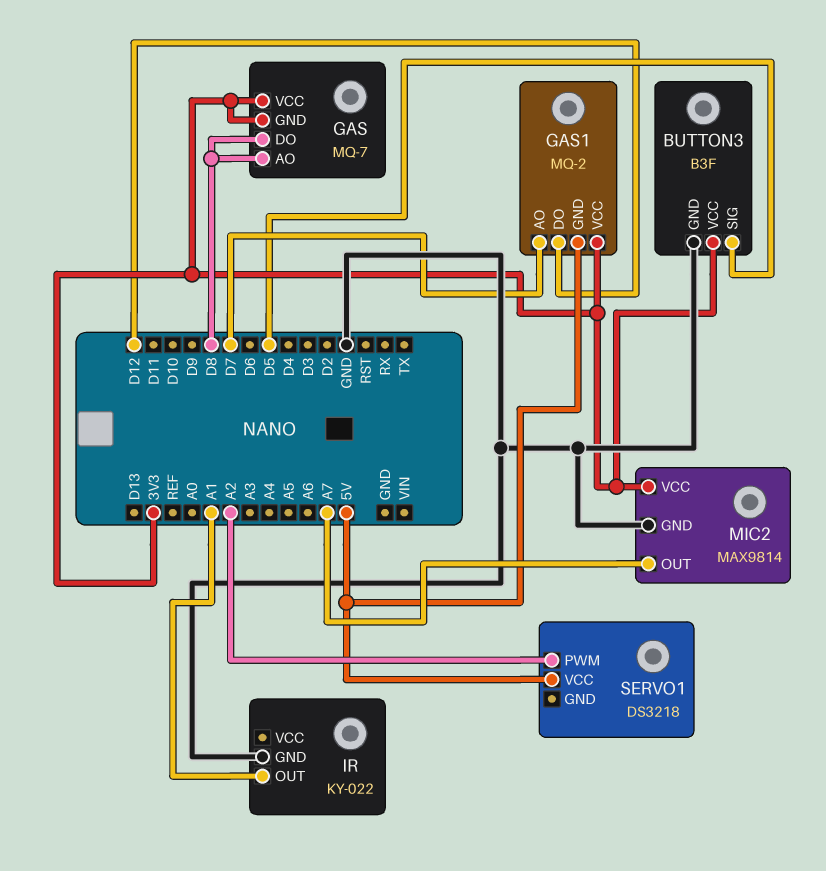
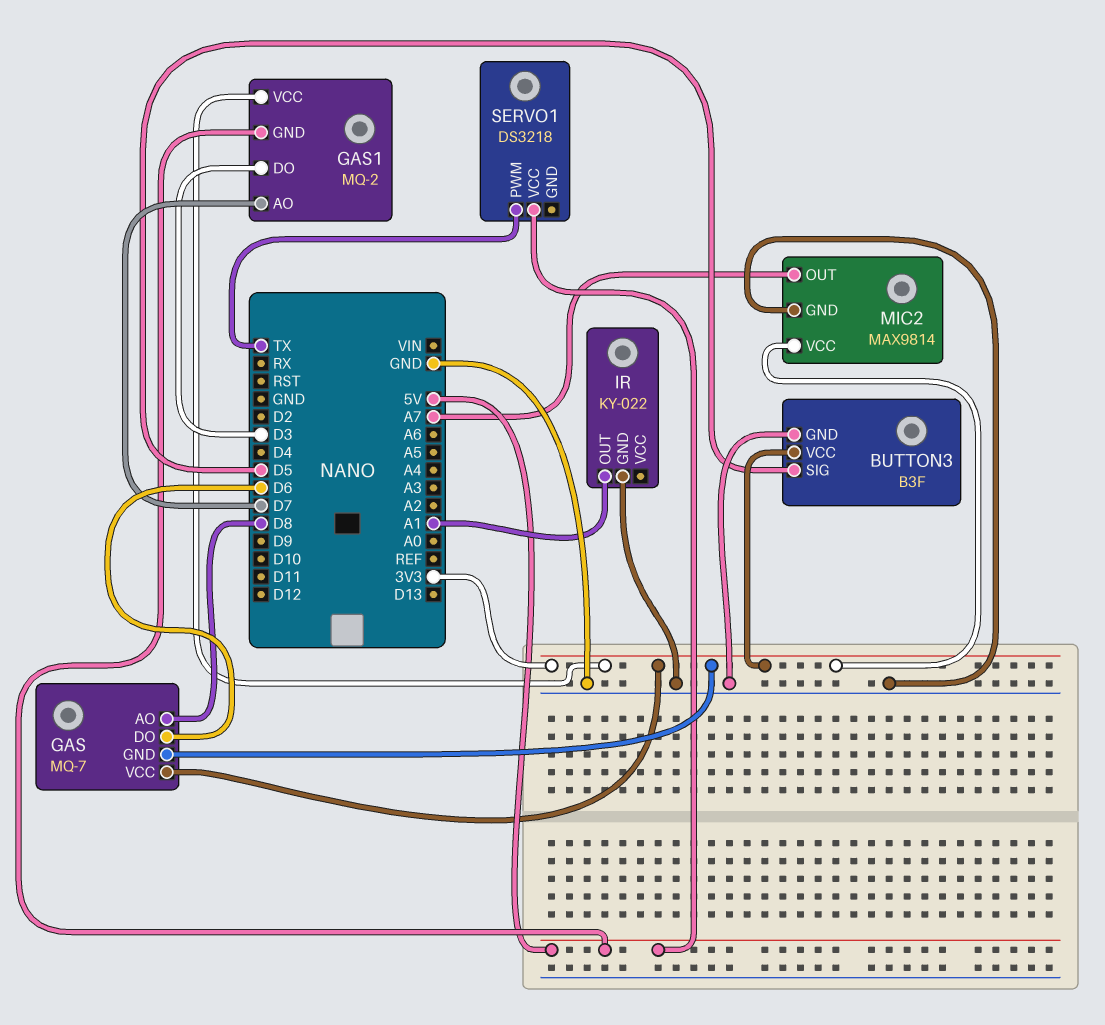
GAS pin DO: D8 -> D6
GAS1 pin DO: D12 -> D3
SERVO1 pin PWM: A2 -> TX

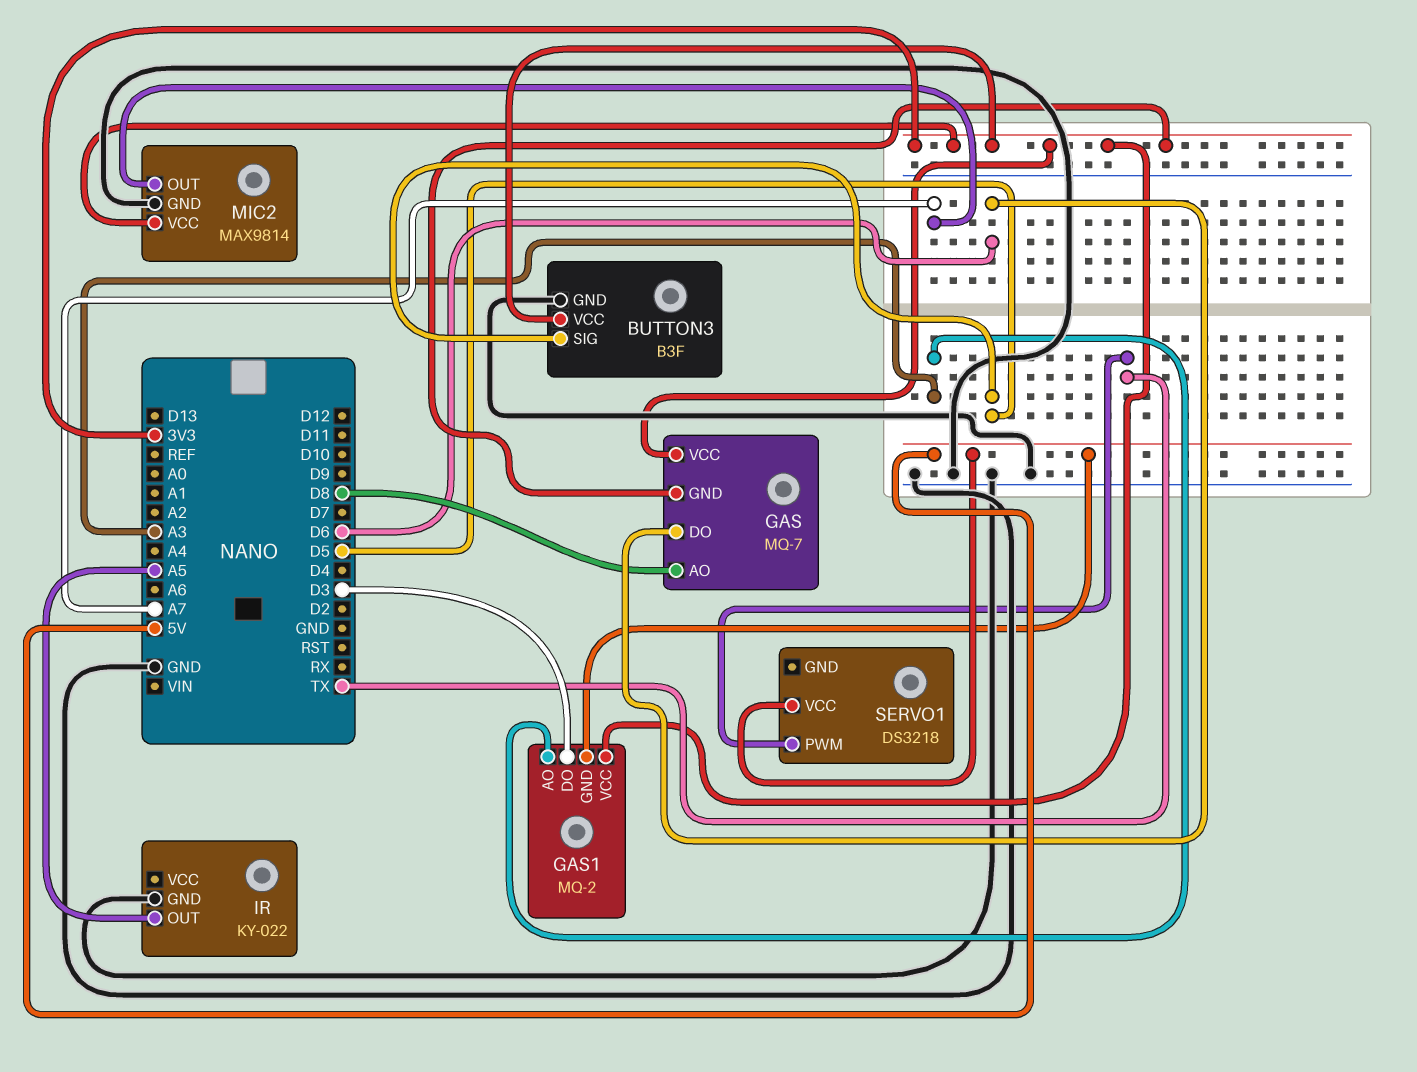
GAS1 pin AO: D7 -> A3
IR pin OUT: A1 -> A5

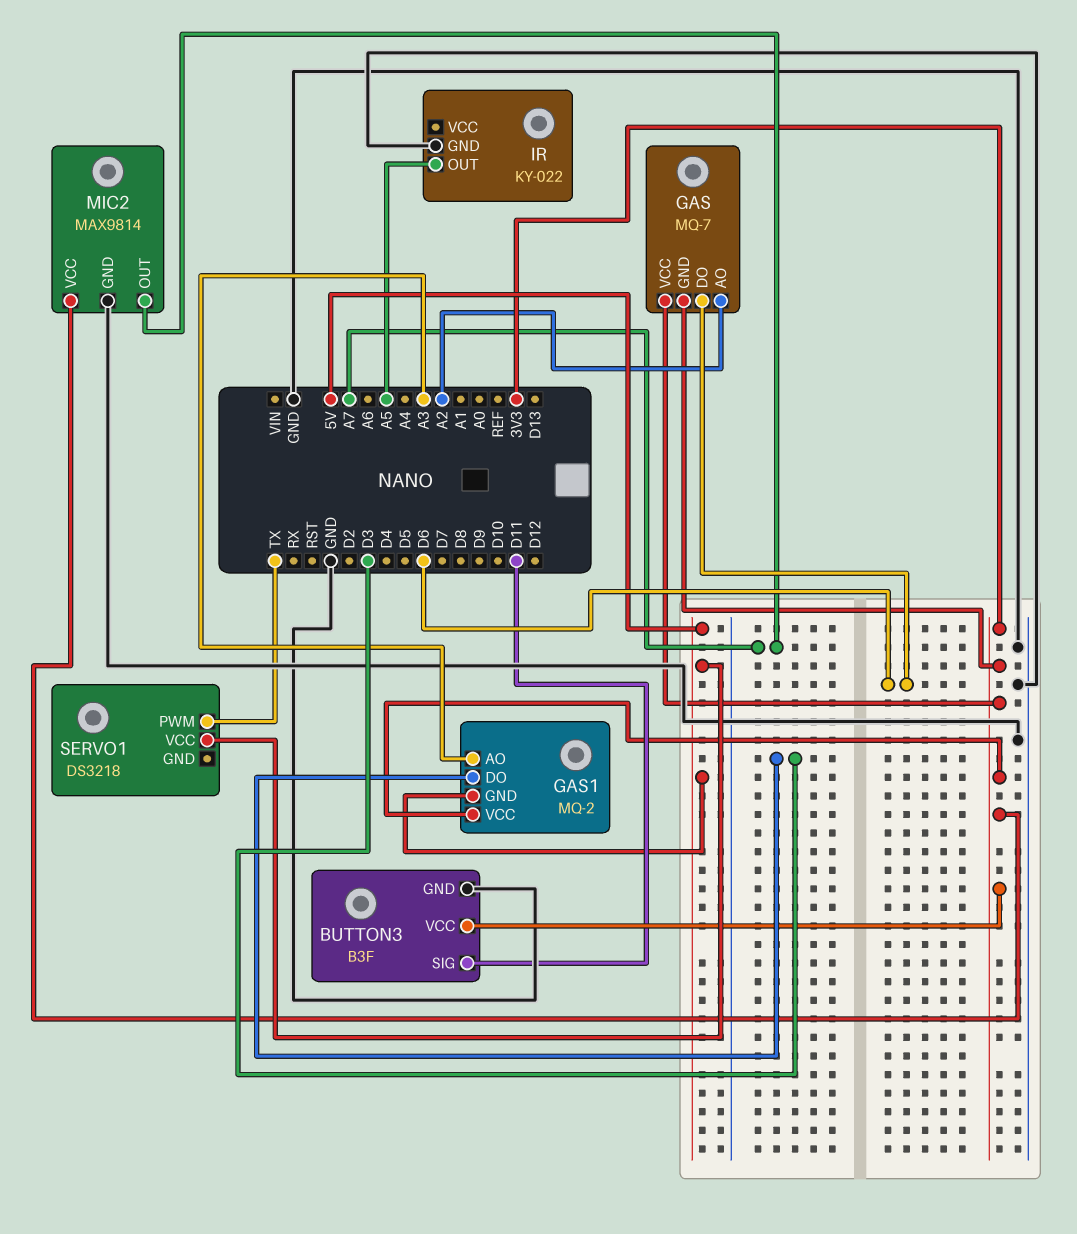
BUTTON3 pin SIG: D5 -> D11
GAS pin AO: D8 -> A2

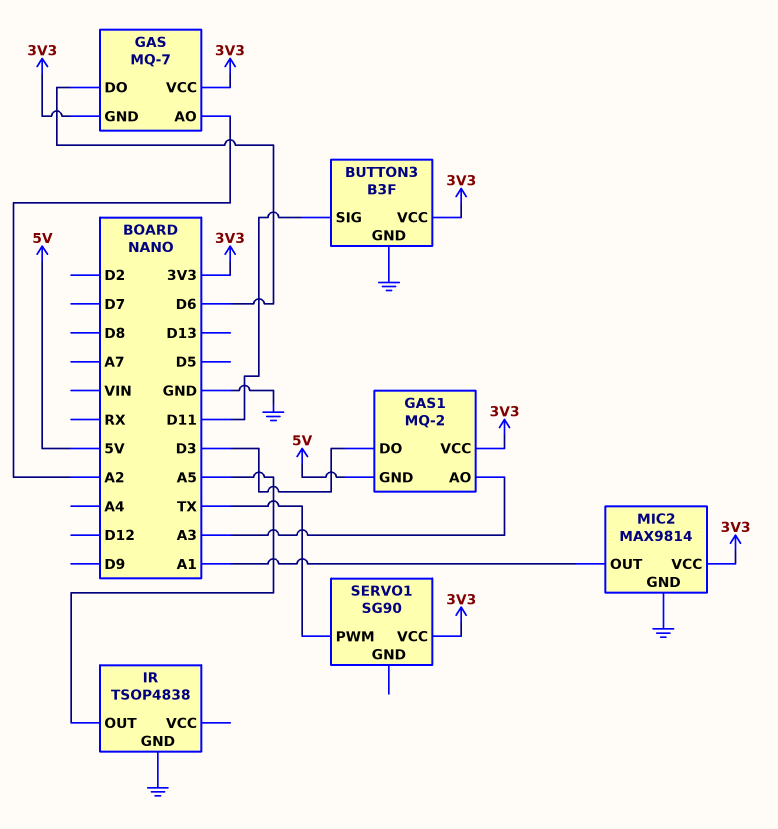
IR: KY-022 -> TSOP4838
MIC2 pin OUT: A7 -> A1
SERVO1: DS3218 -> SG90
SERVO1 pin VCC: 5V -> 3V3

